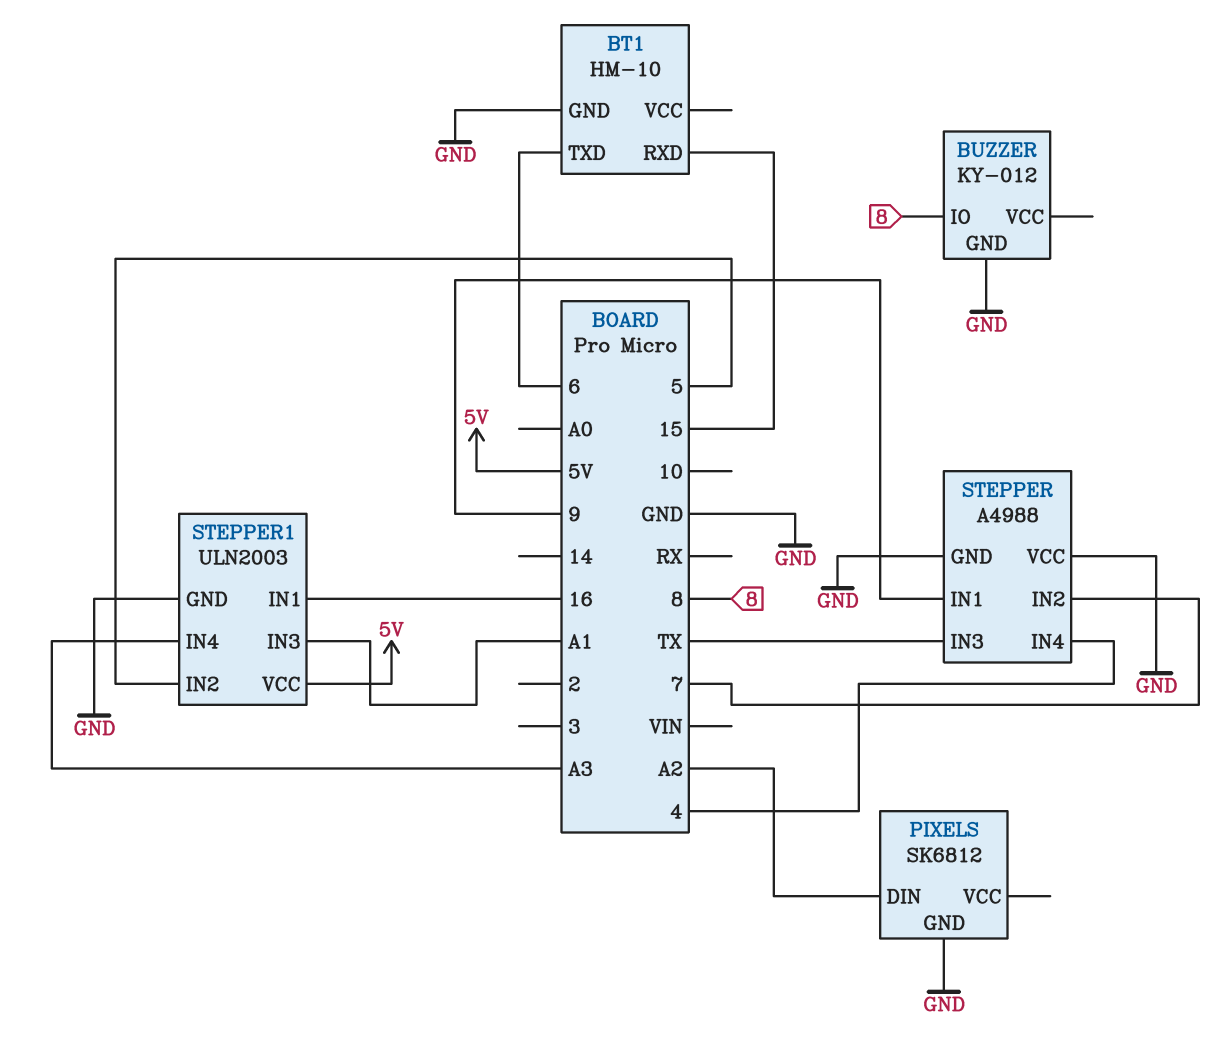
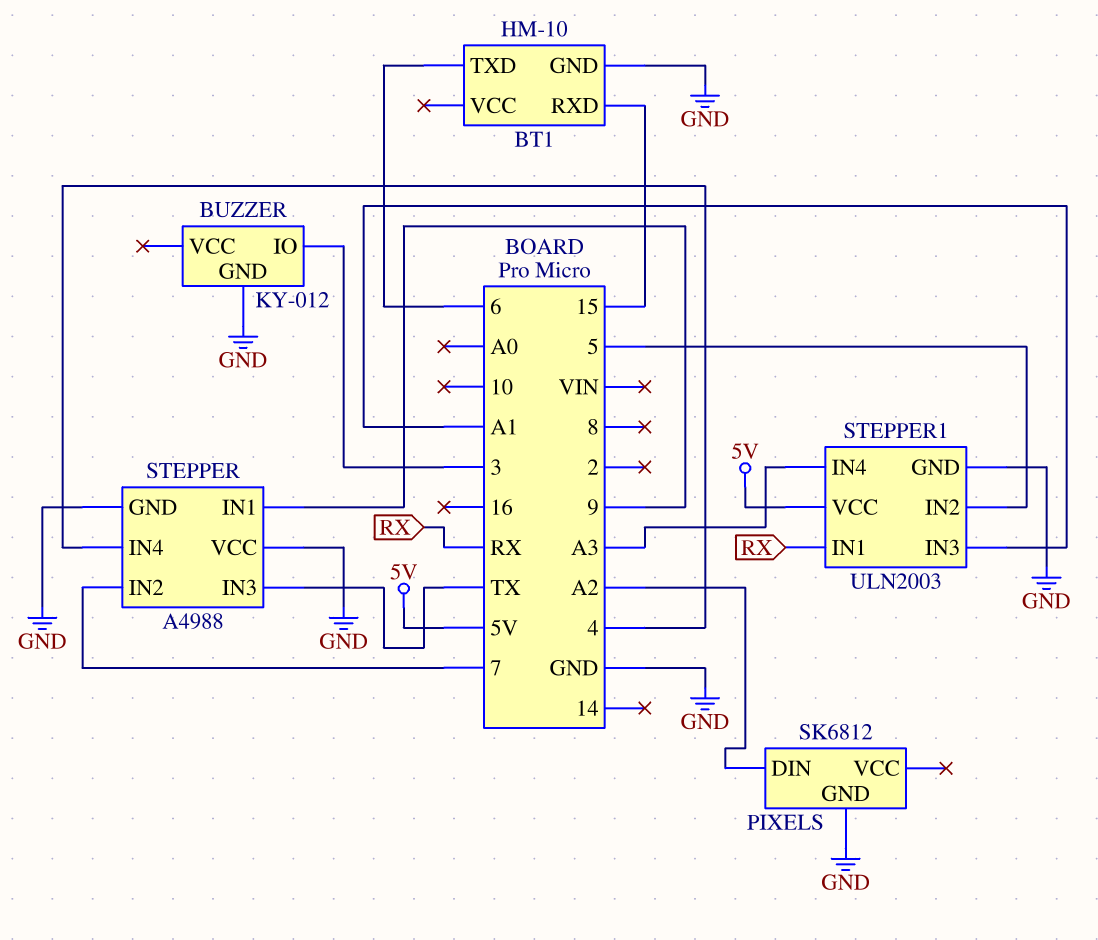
BUZZER pin IO: 8 -> 3
STEPPER1 pin IN1: 16 -> RX

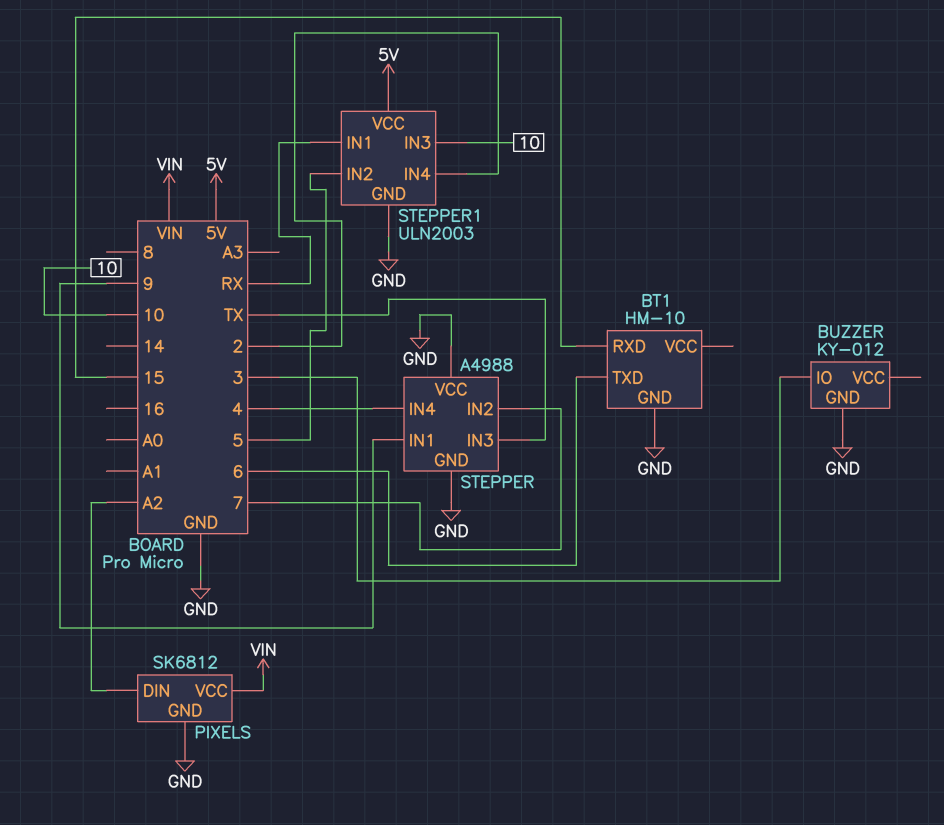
PIXELS pin VCC: none -> VIN
STEPPER1 pin IN3: A1 -> 10
STEPPER1 pin IN4: A3 -> 2

